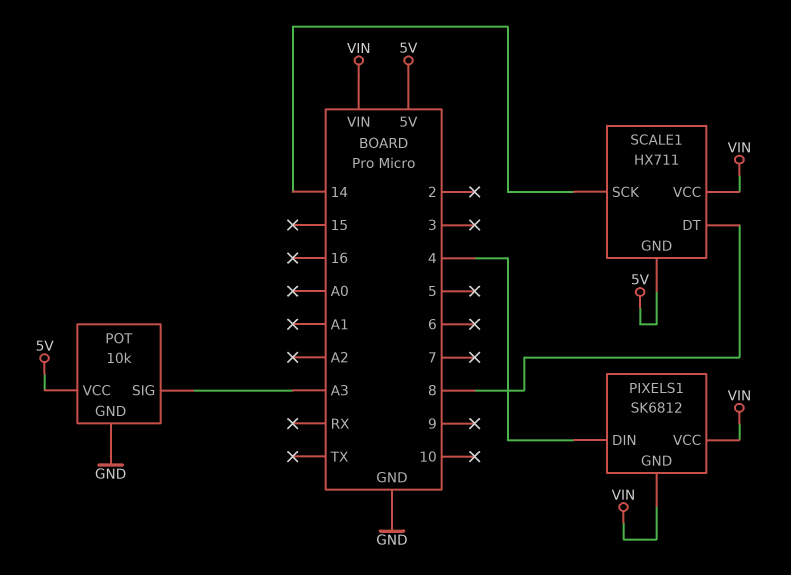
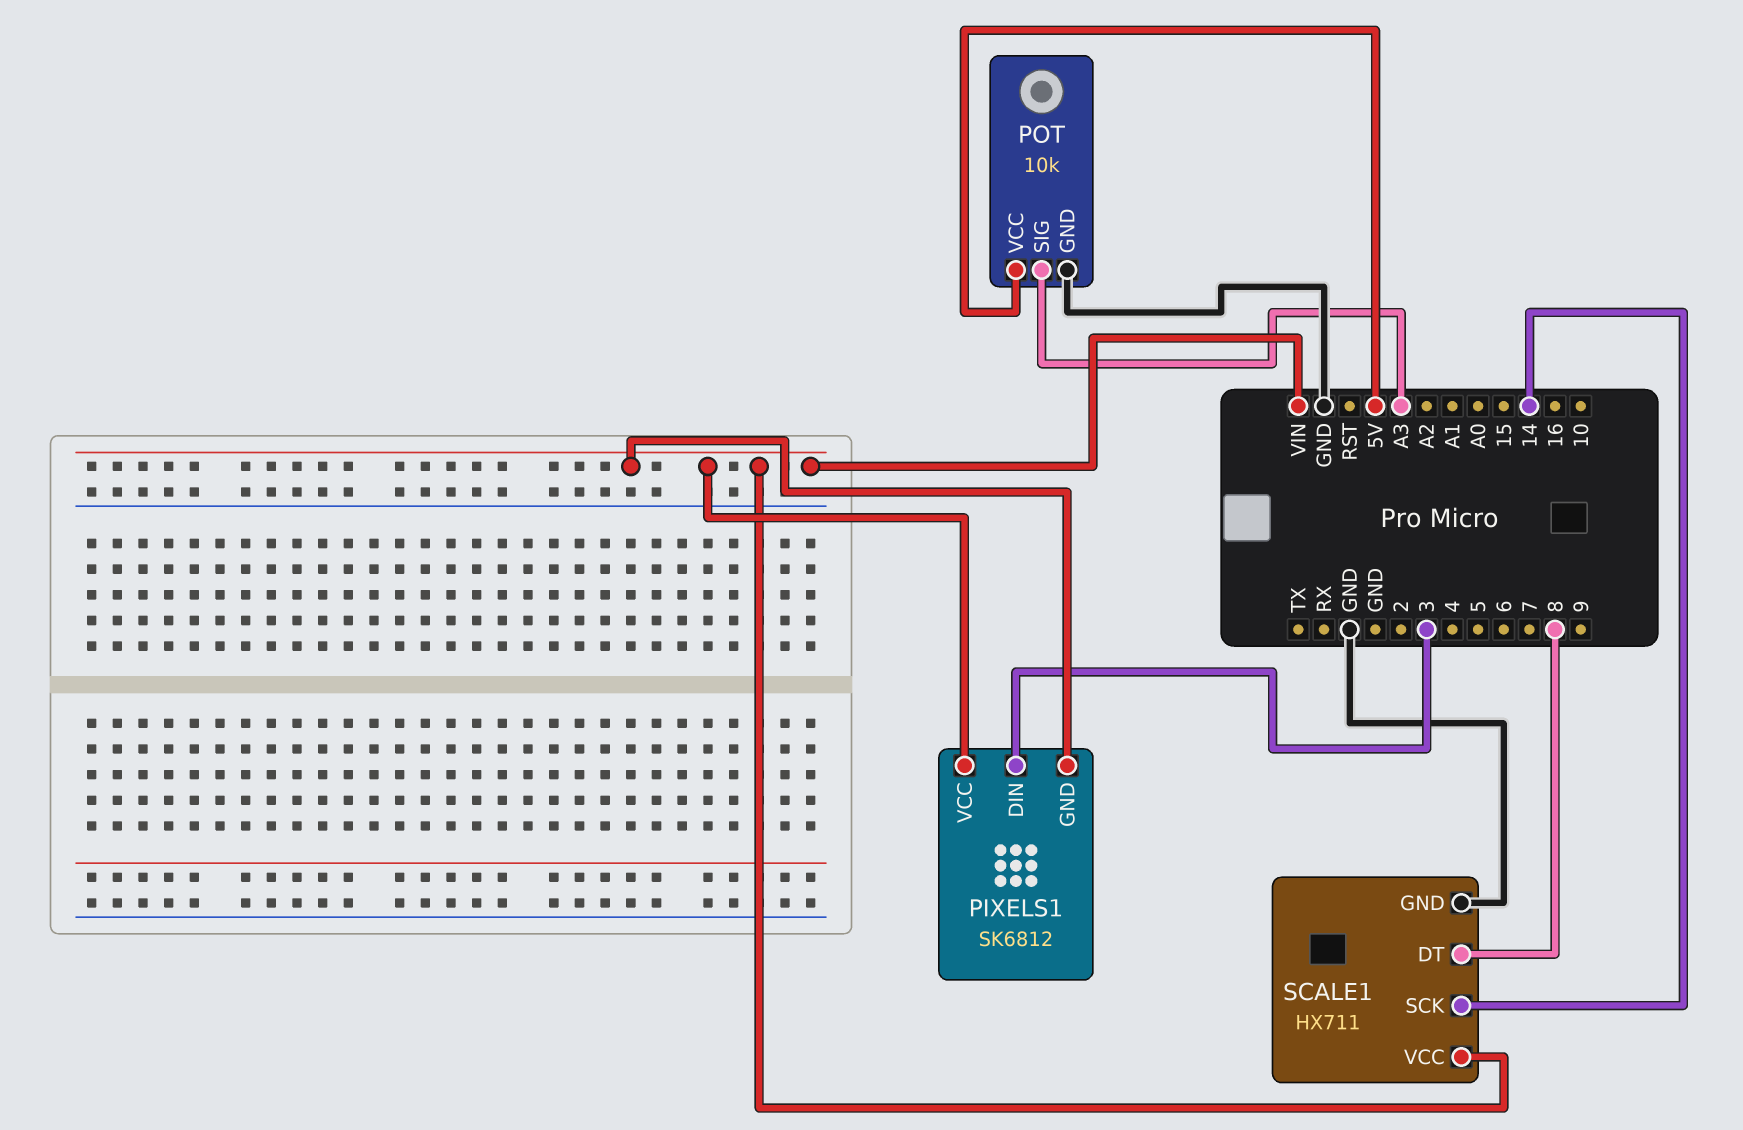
PIXELS1 pin DIN: 4 -> 3
SCALE1 pin GND: 5V -> GND

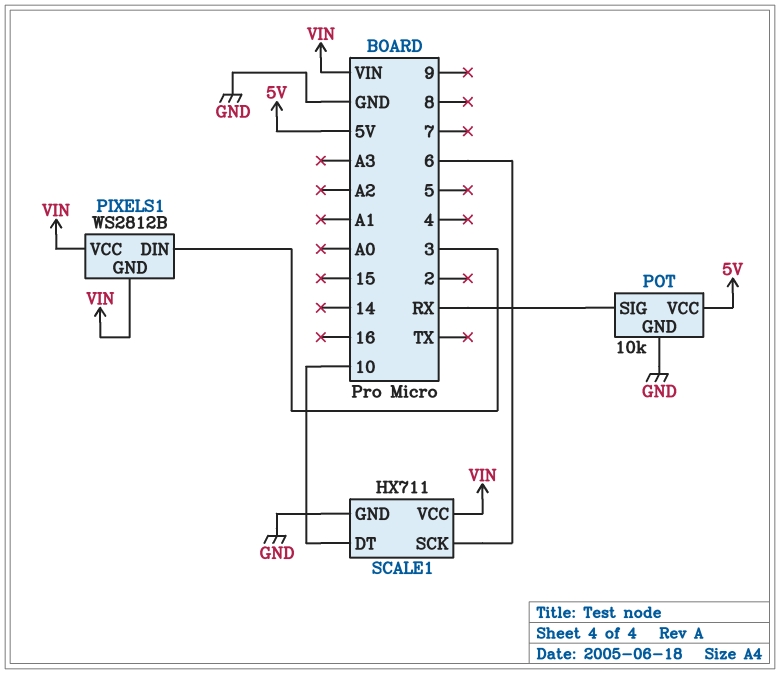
PIXELS1: SK6812 -> WS2812B
POT pin SIG: A3 -> RX
SCALE1 pin DT: 8 -> 10
SCALE1 pin SCK: 14 -> 6

